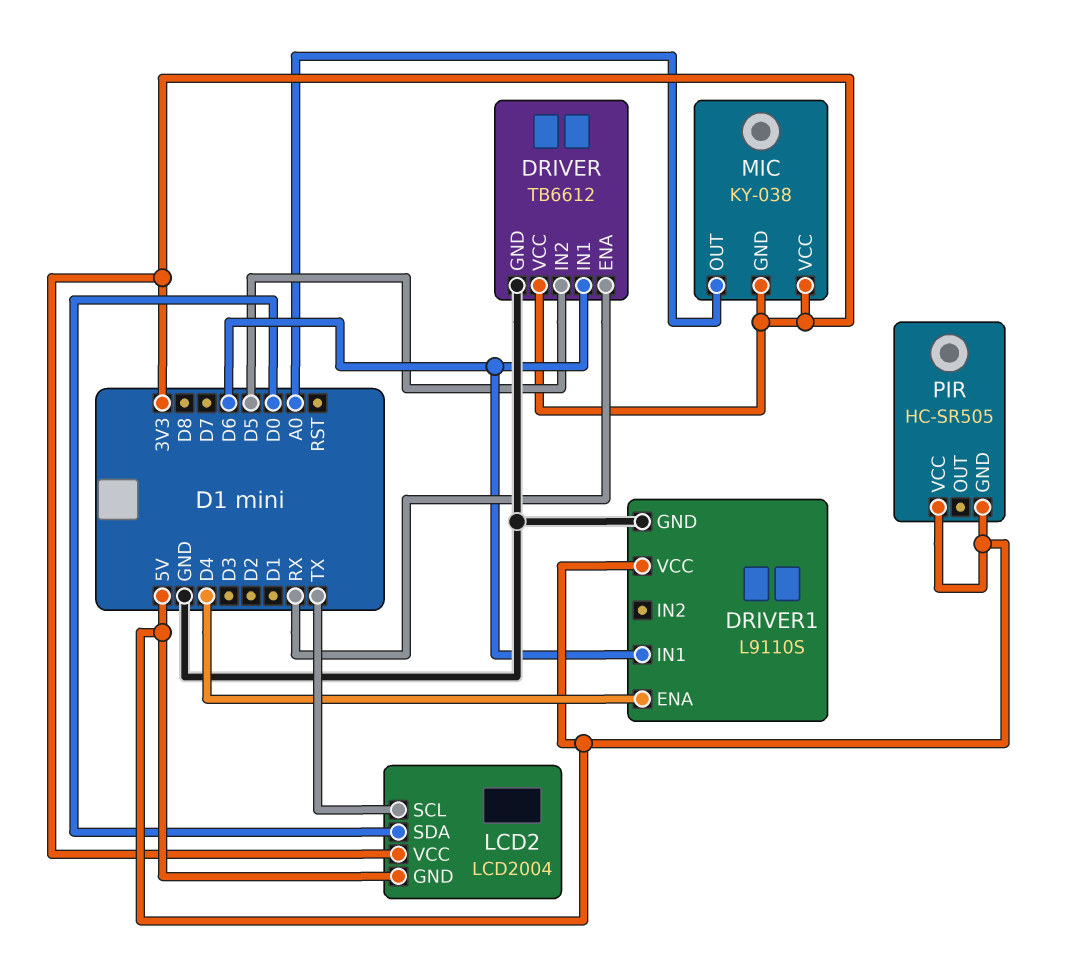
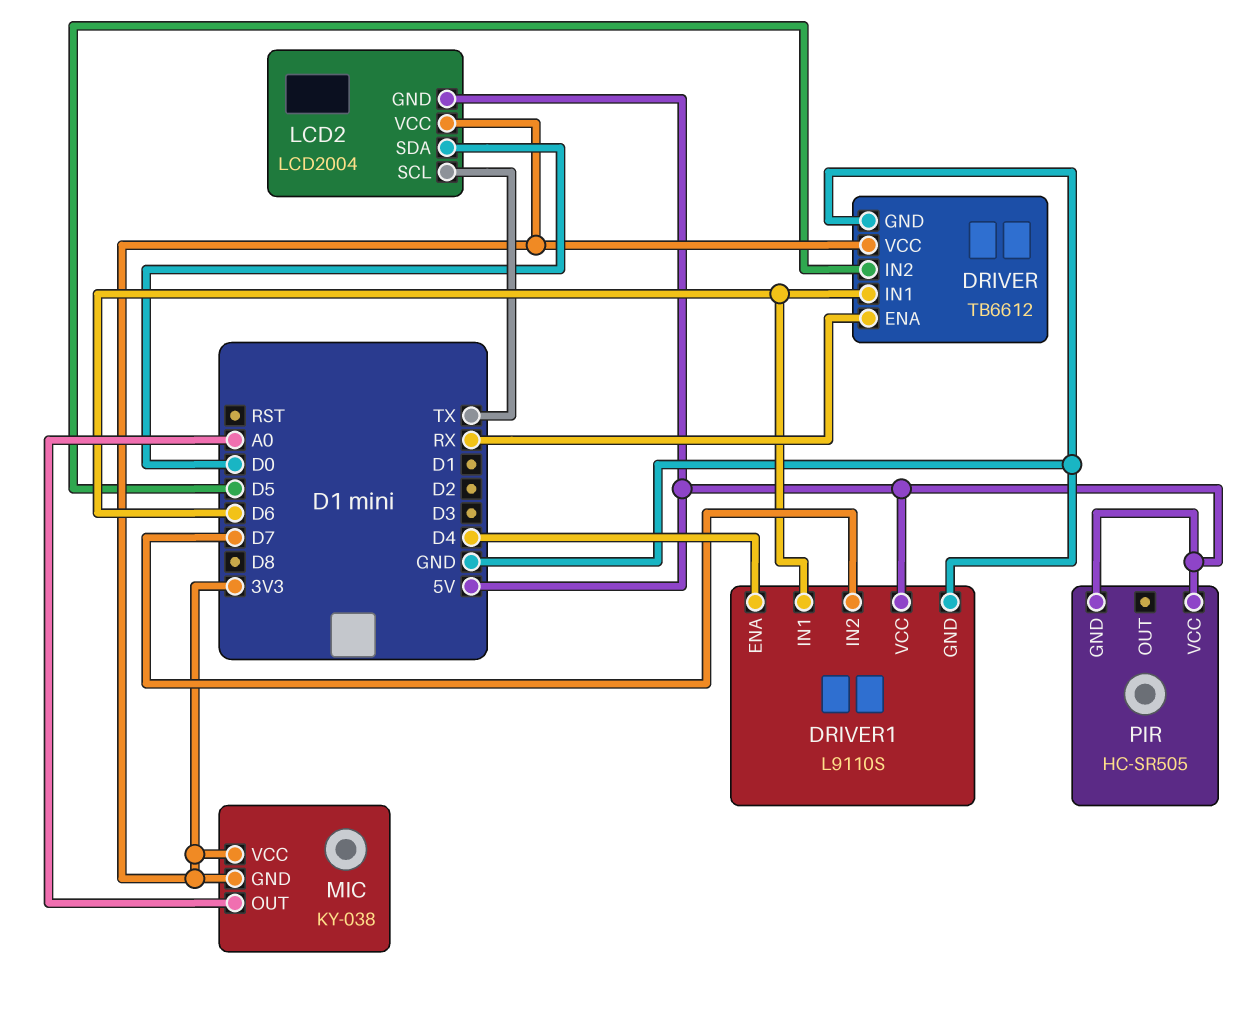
DRIVER1 pin IN2: none -> D7

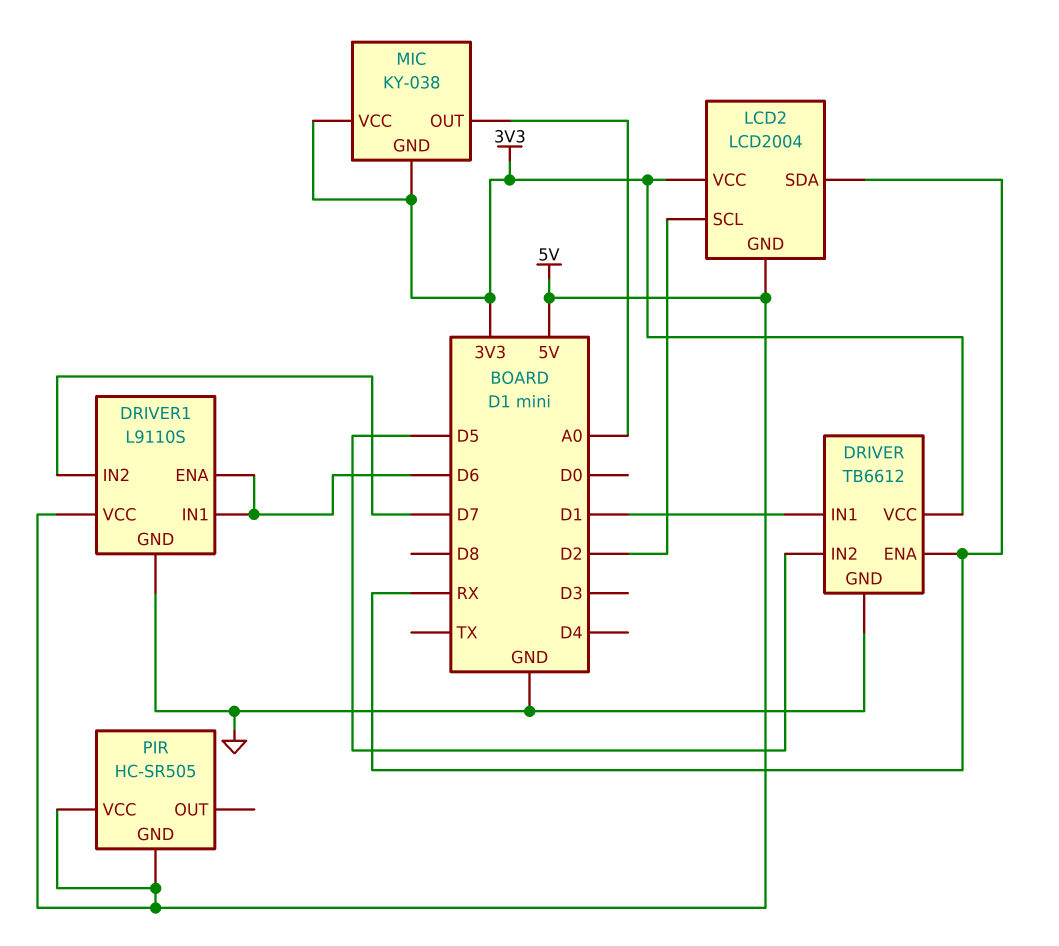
DRIVER pin IN1: D6 -> D1
DRIVER1 pin ENA: D4 -> D6
LCD2 pin SCL: TX -> D2
LCD2 pin SDA: D0 -> RX

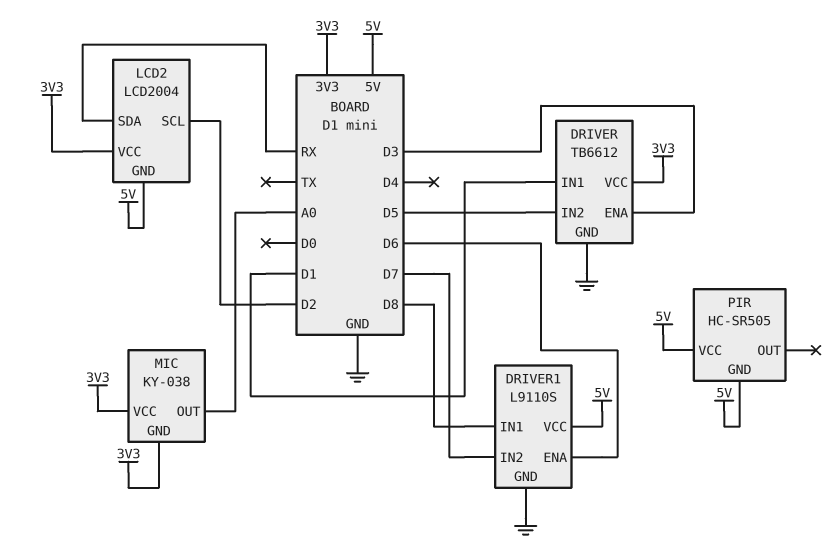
DRIVER pin ENA: RX -> D3
DRIVER1 pin IN1: D6 -> D8

